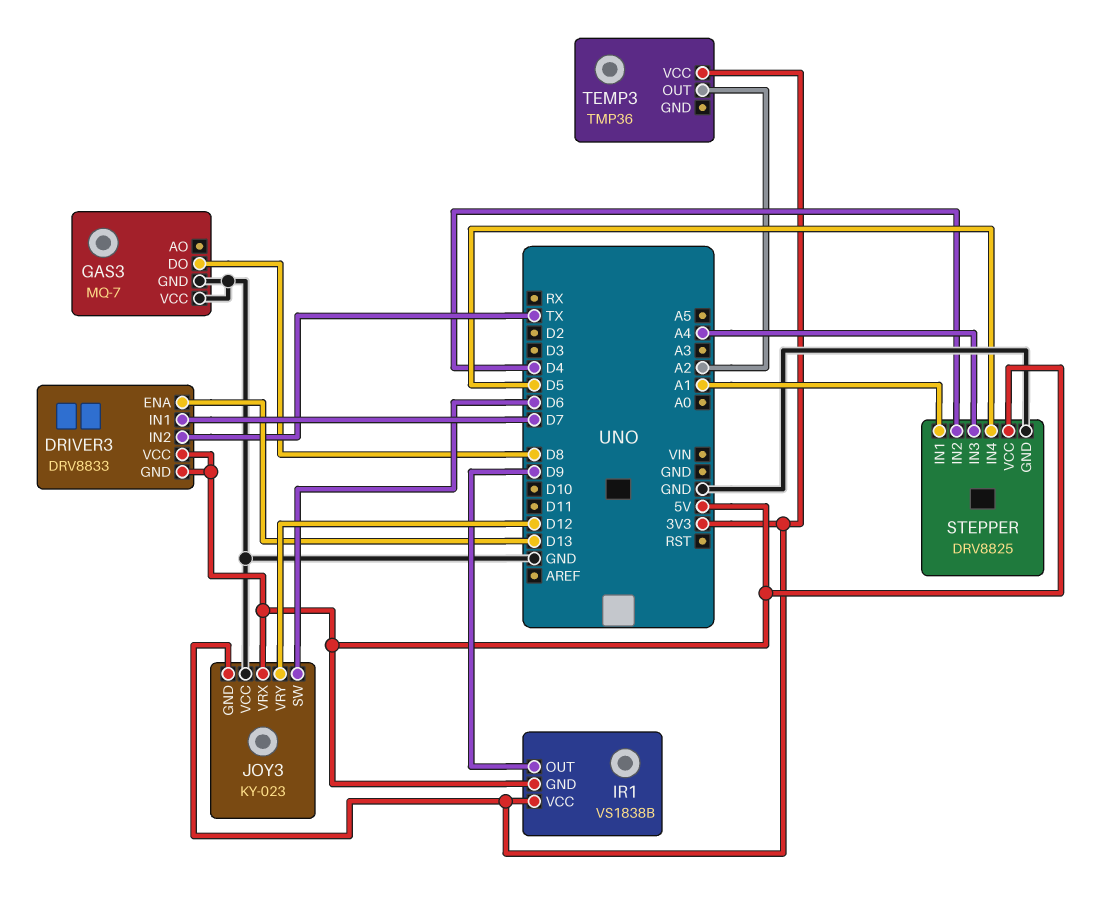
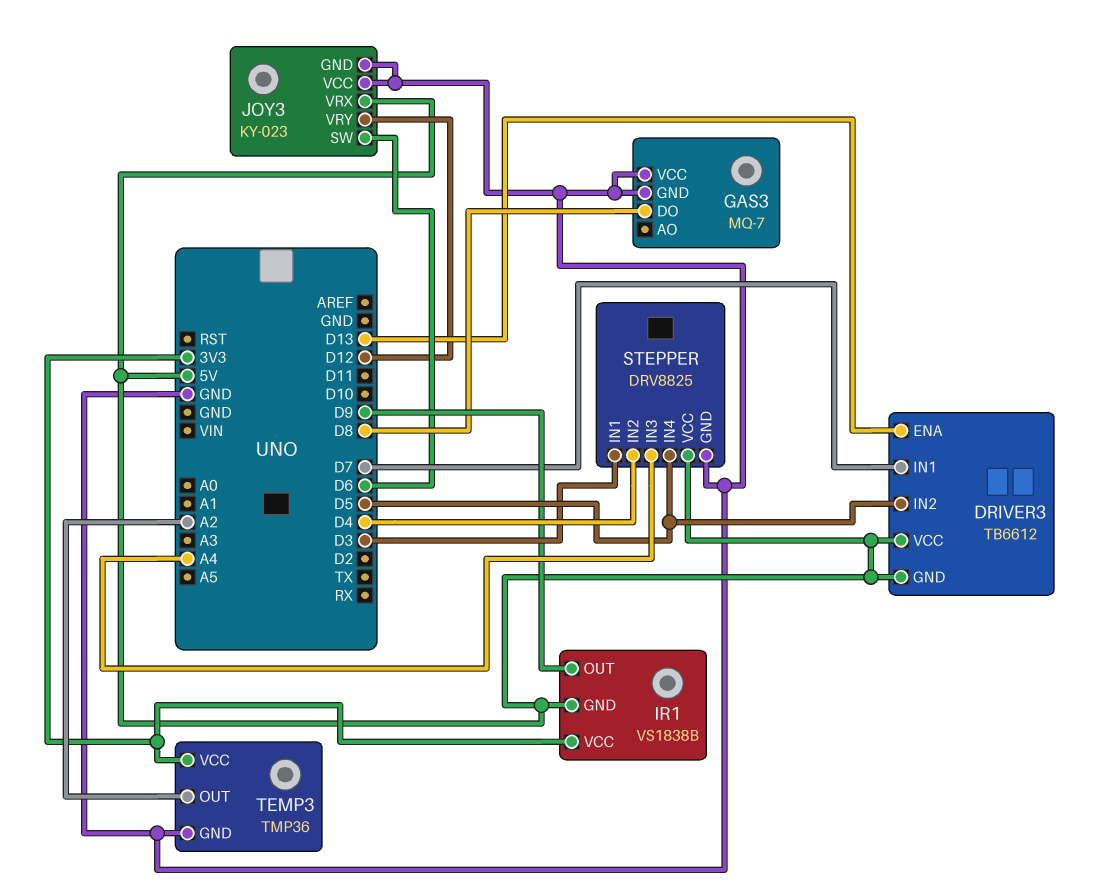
DRIVER3: DRV8833 -> TB6612
DRIVER3 pin IN2: TX -> D5
JOY3 pin GND: 3V3 -> GND
STEPPER pin IN1: A1 -> D3
TEMP3 pin GND: none -> GND

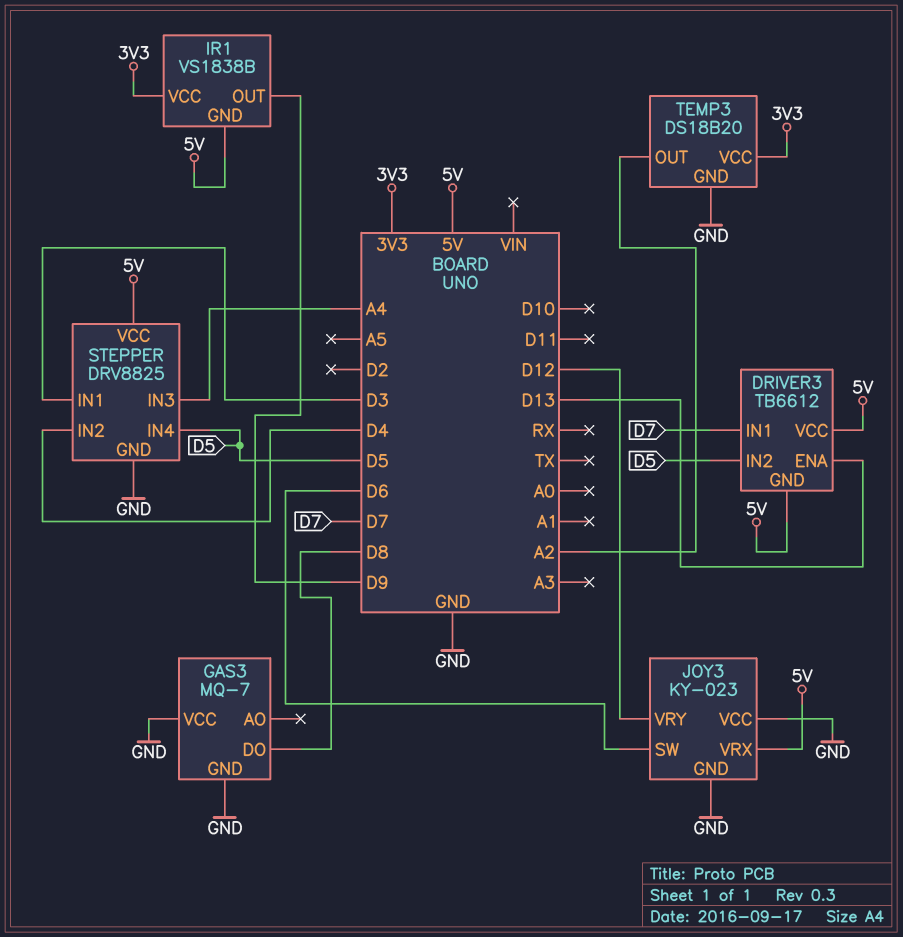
TEMP3: TMP36 -> DS18B20

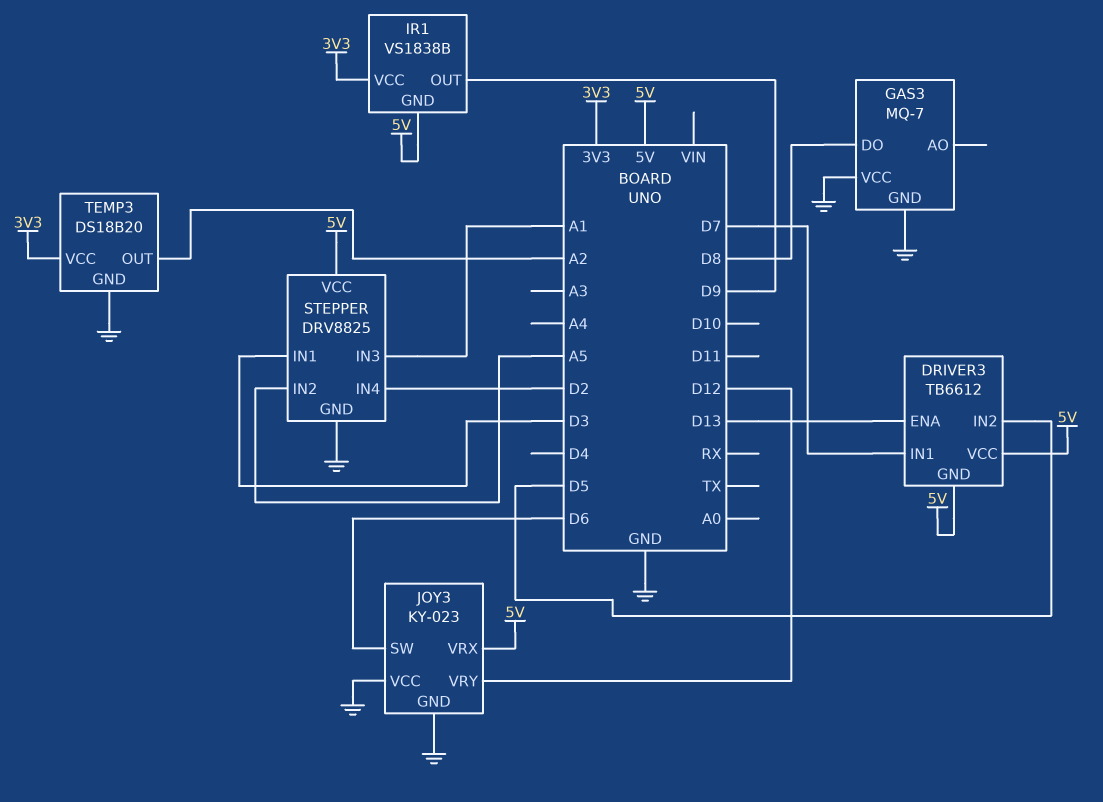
STEPPER pin IN2: D4 -> A5
STEPPER pin IN3: A4 -> A1
STEPPER pin IN4: D5 -> D2

